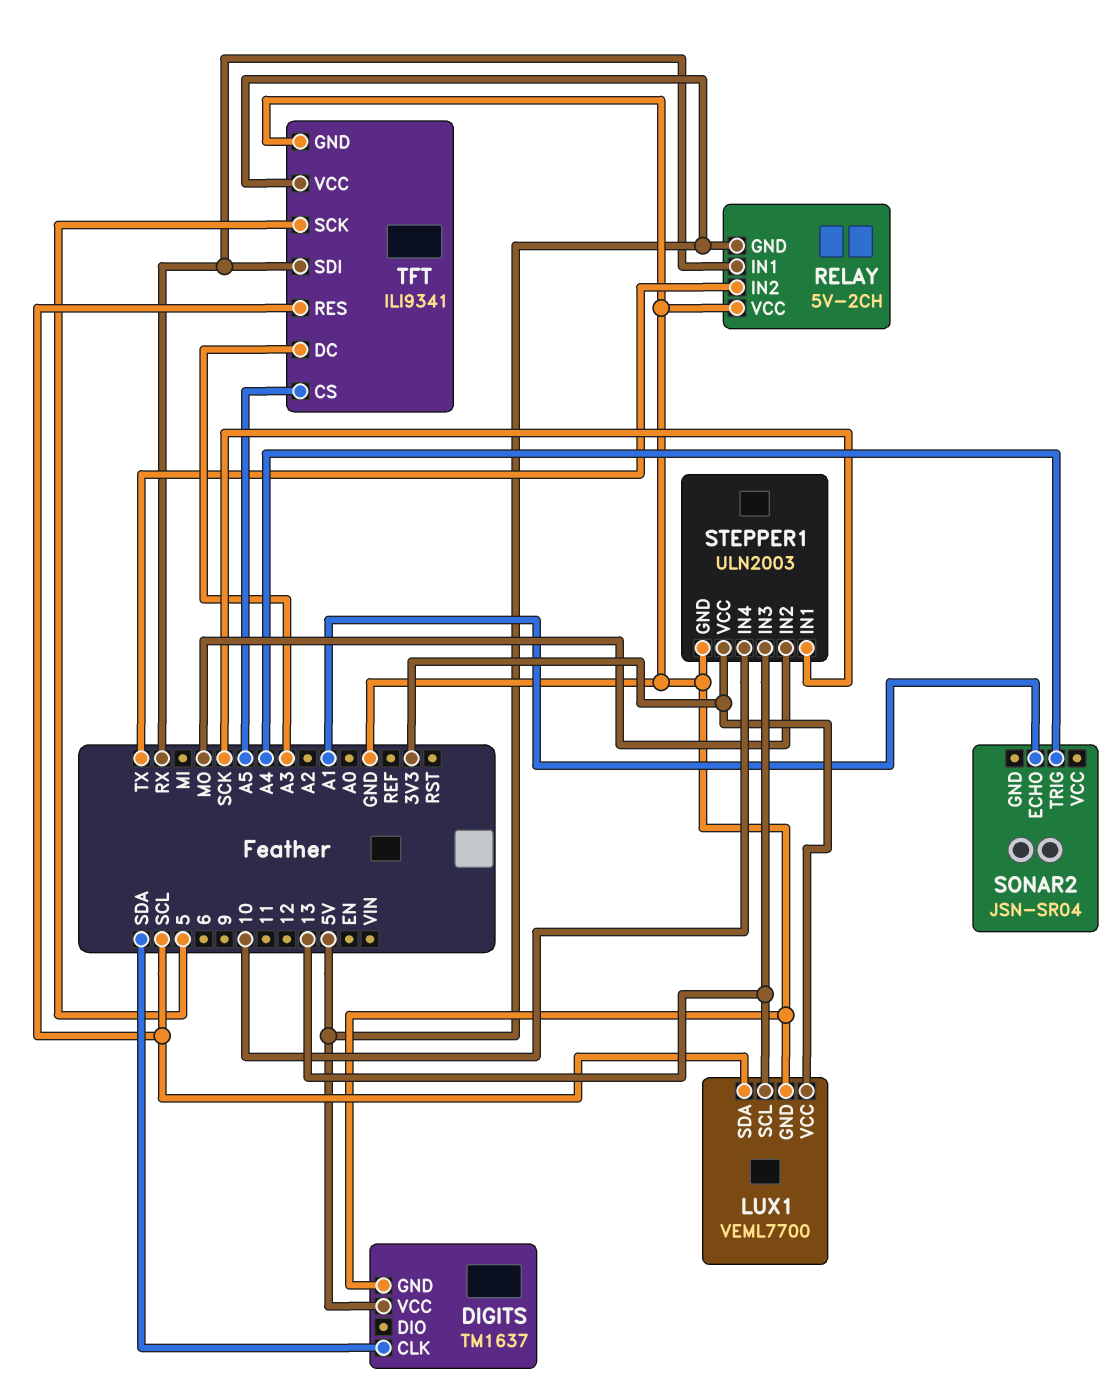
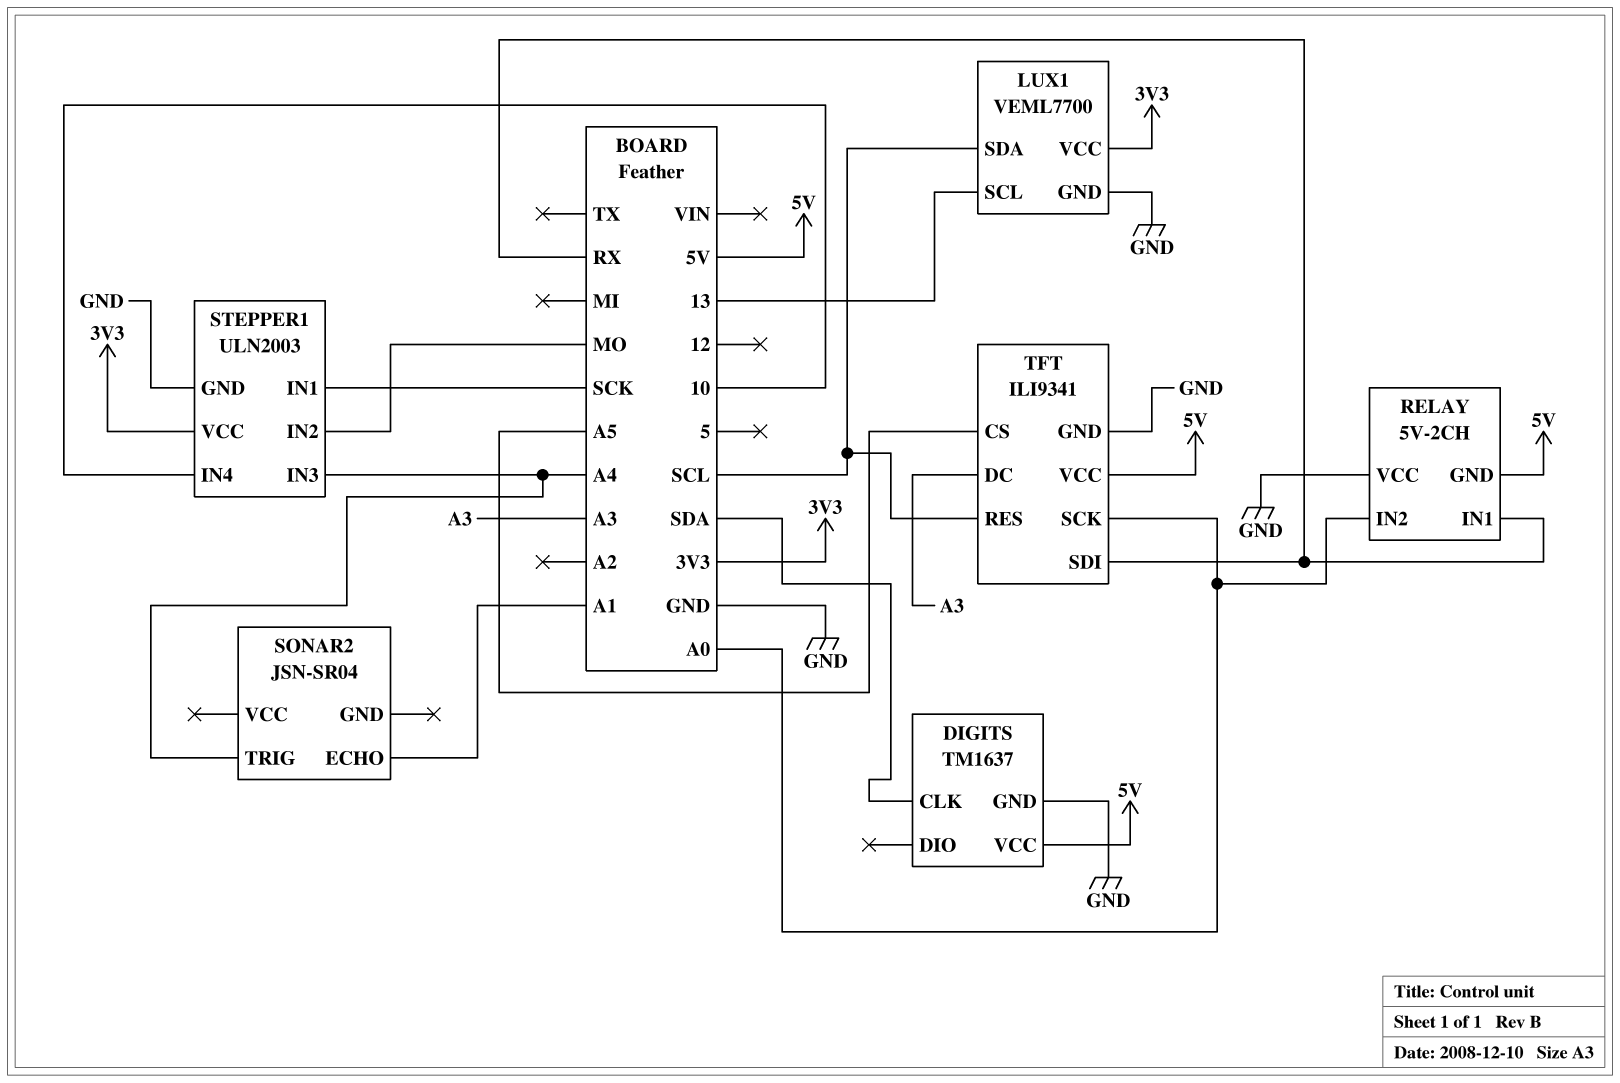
RELAY pin IN2: TX -> A0
STEPPER1 pin IN3: 13 -> A4
TFT pin SCK: 5 -> A0

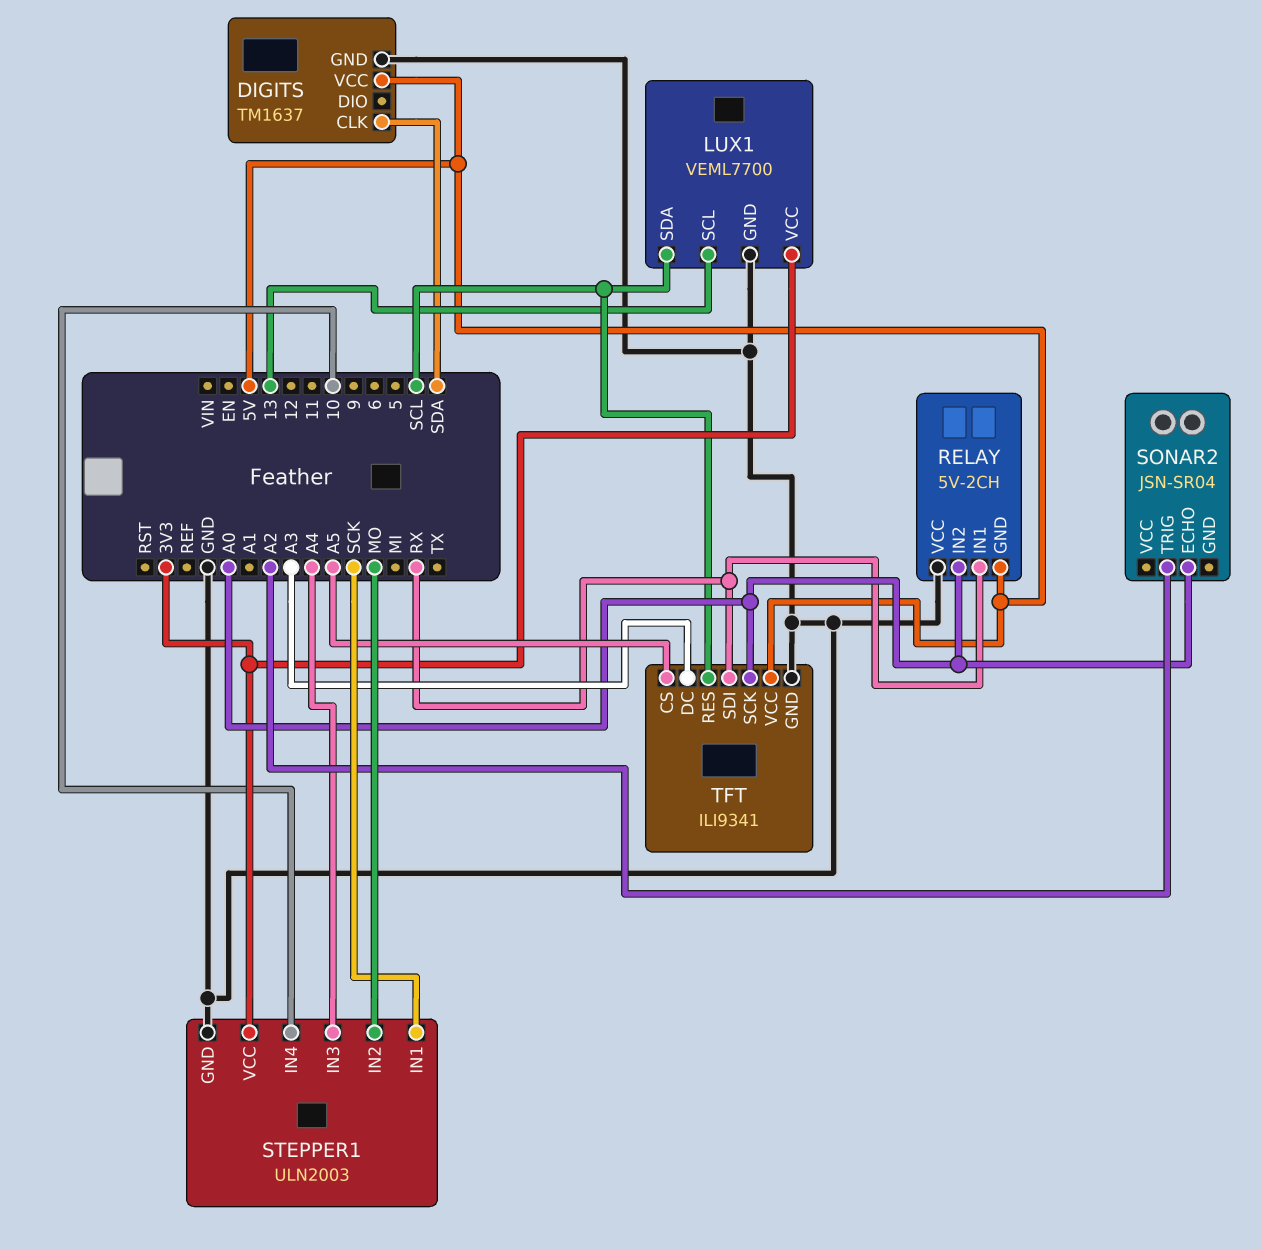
SONAR2 pin ECHO: A1 -> A0
SONAR2 pin TRIG: A4 -> A2

